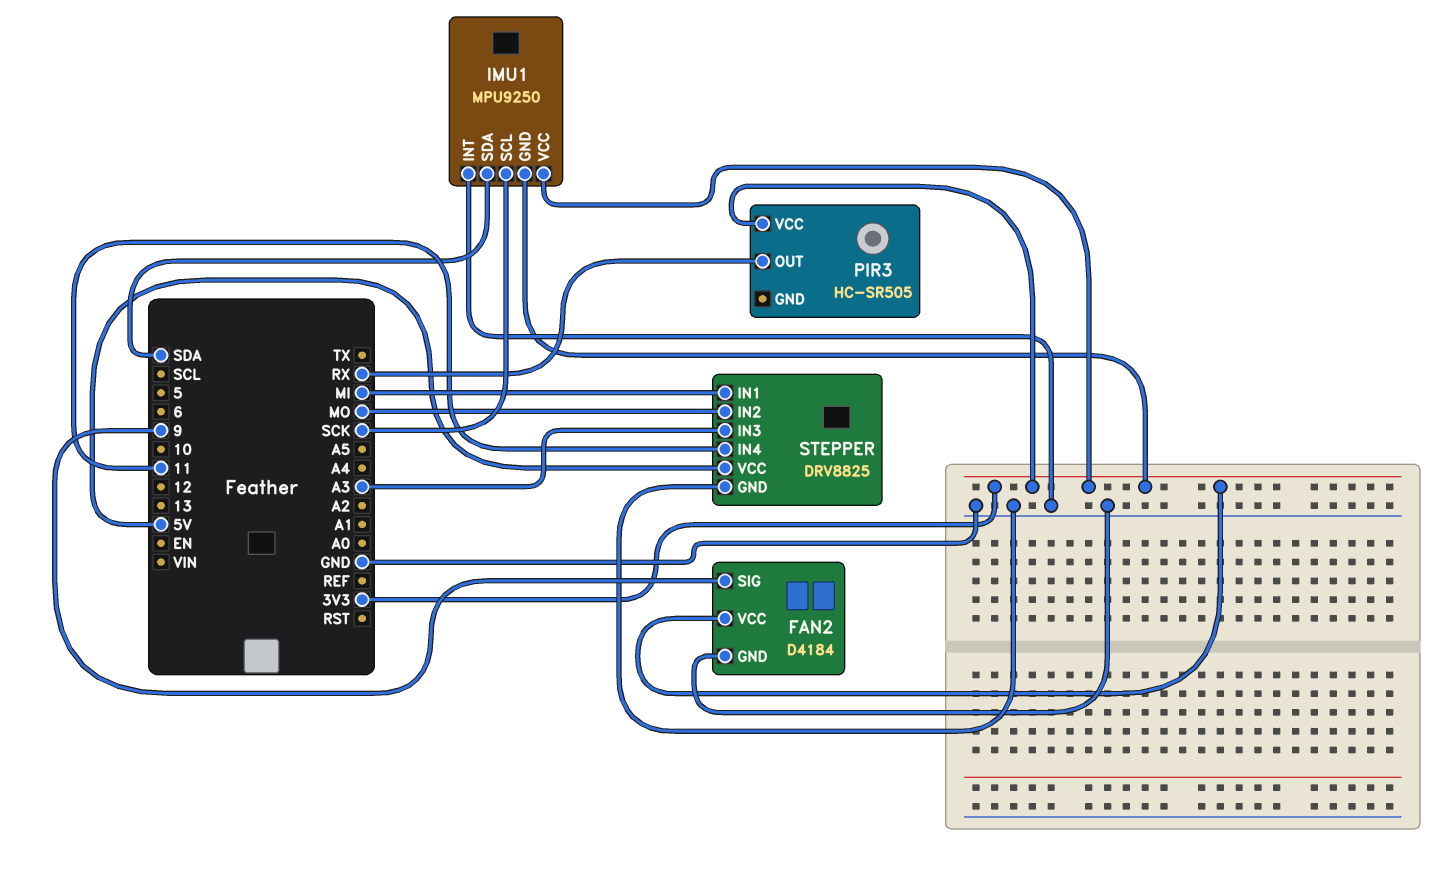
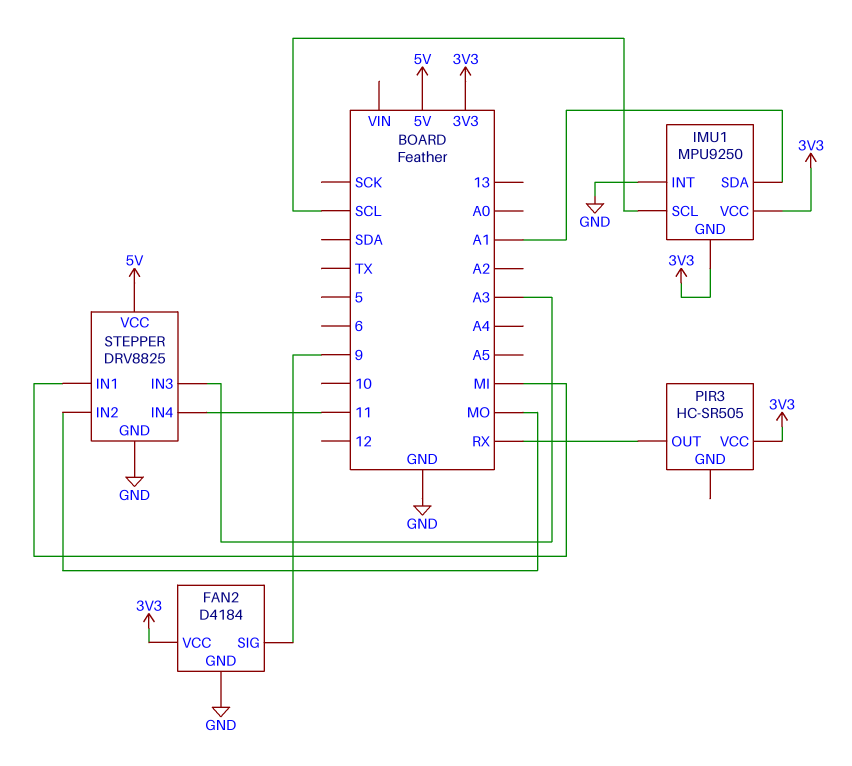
IMU1 pin SCL: SCK -> SCL
IMU1 pin SDA: SDA -> A1

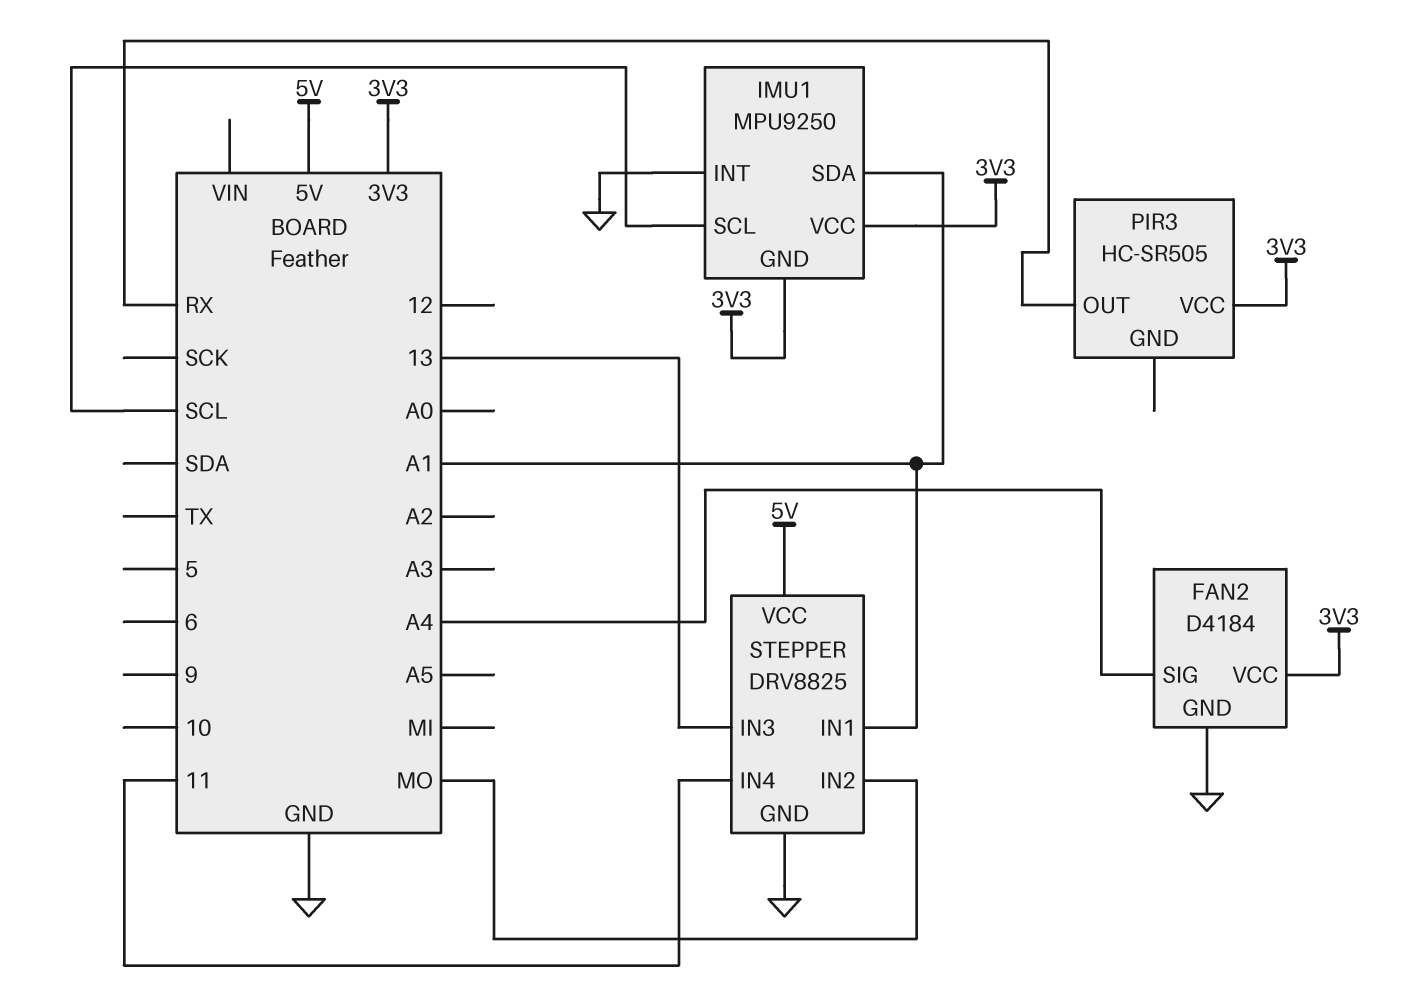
FAN2 pin SIG: 9 -> A4
STEPPER pin IN1: MI -> A1
STEPPER pin IN3: A3 -> 13

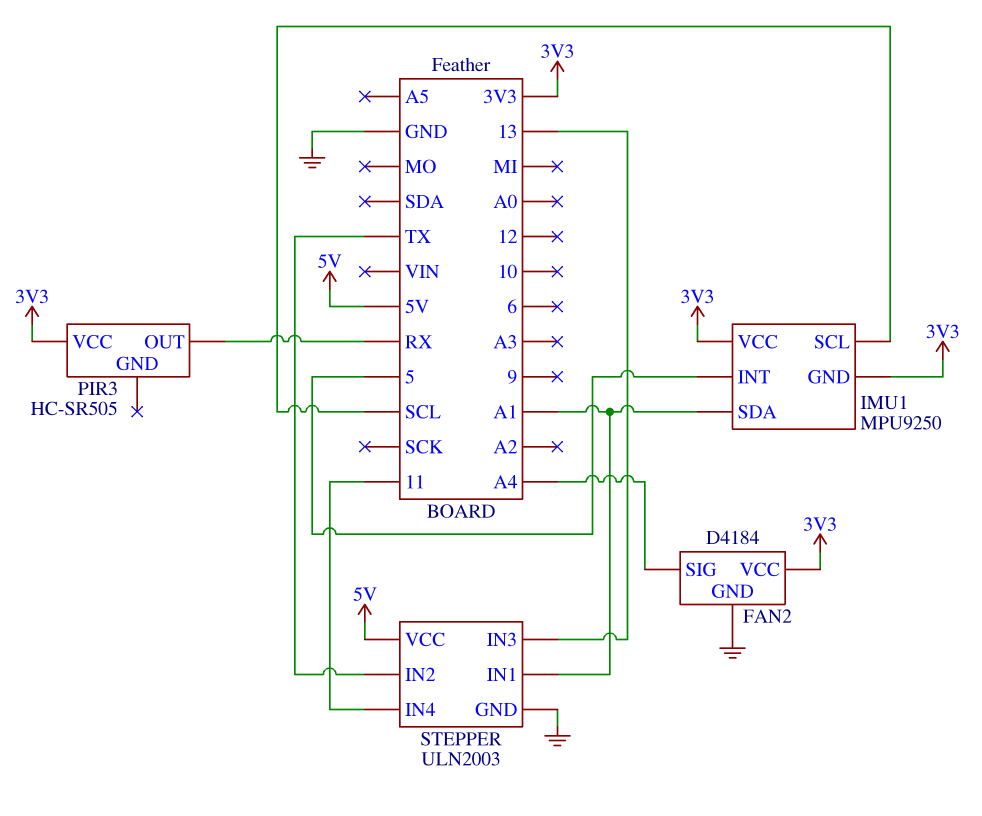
IMU1 pin INT: GND -> 5
STEPPER: DRV8825 -> ULN2003
STEPPER pin IN2: MO -> TX

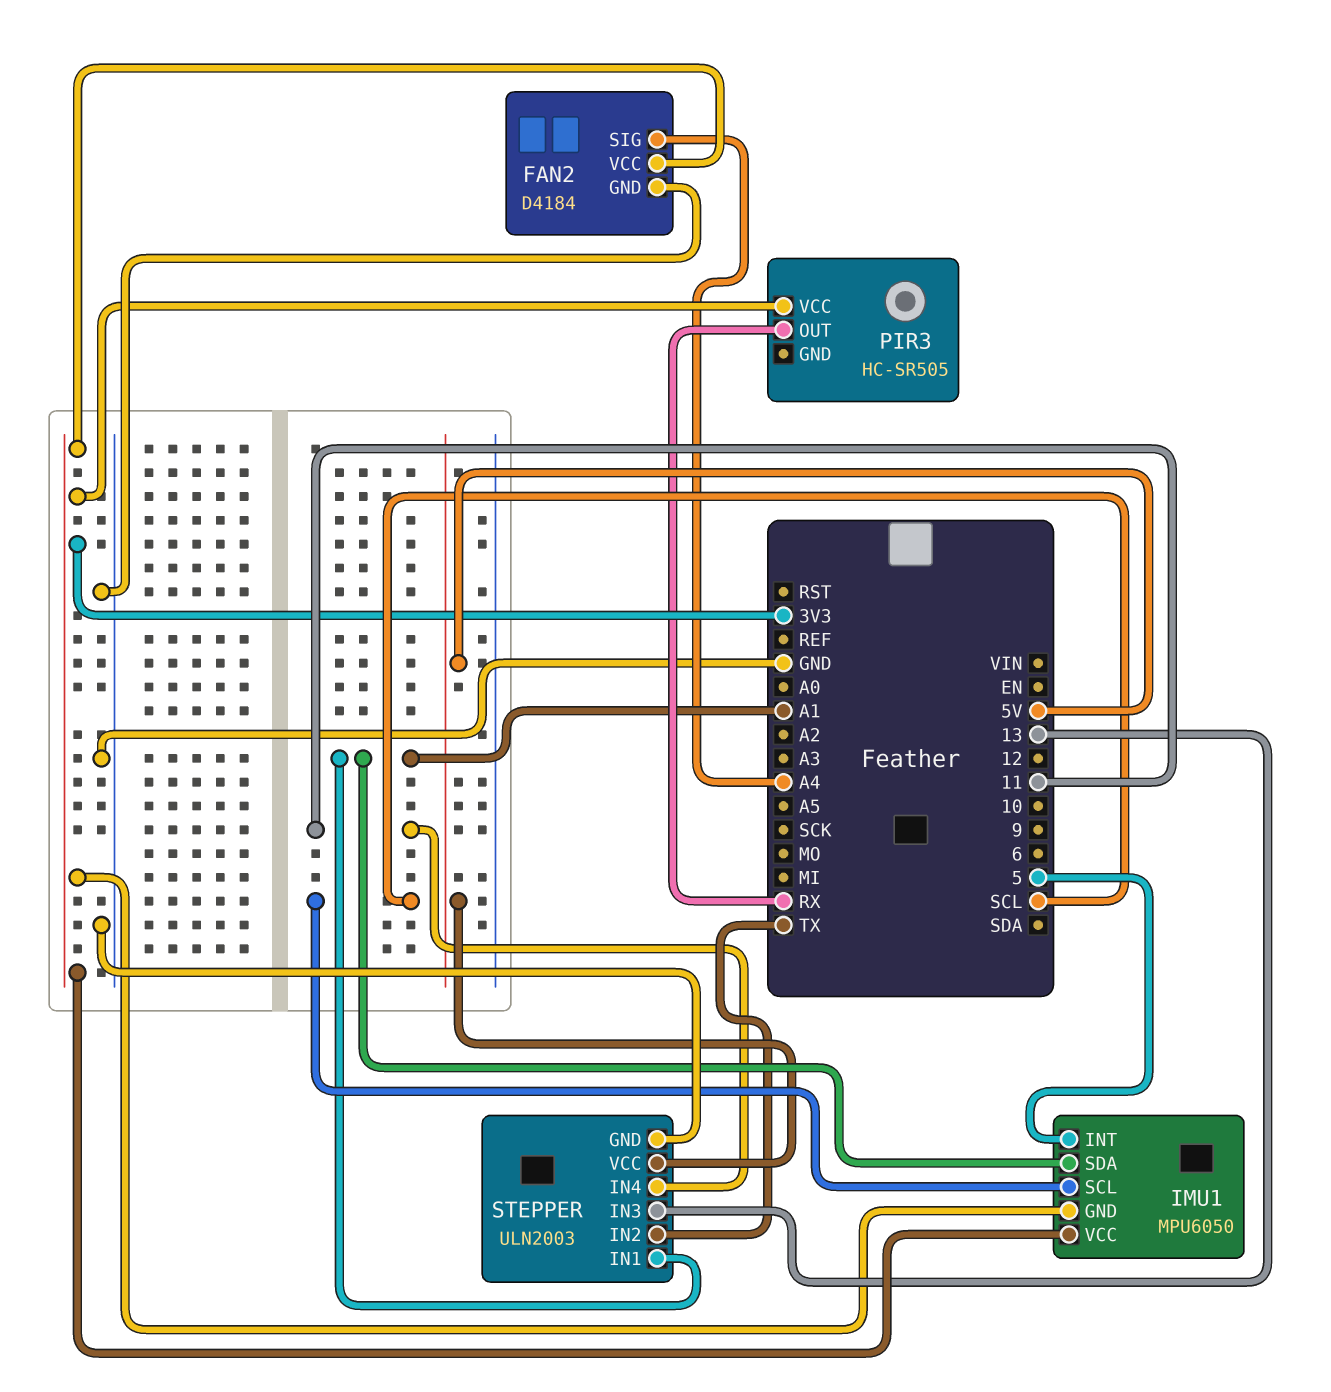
IMU1: MPU9250 -> MPU6050

